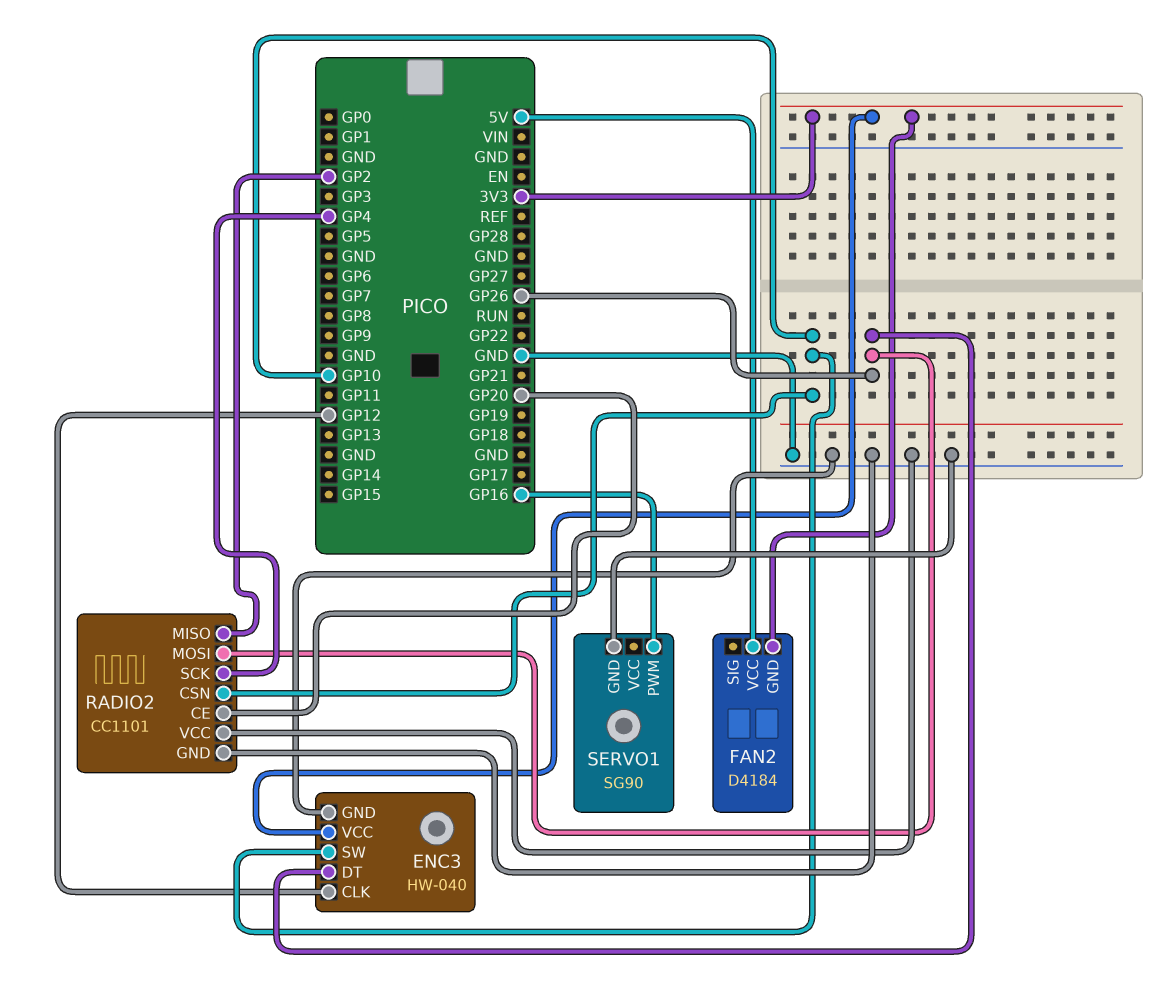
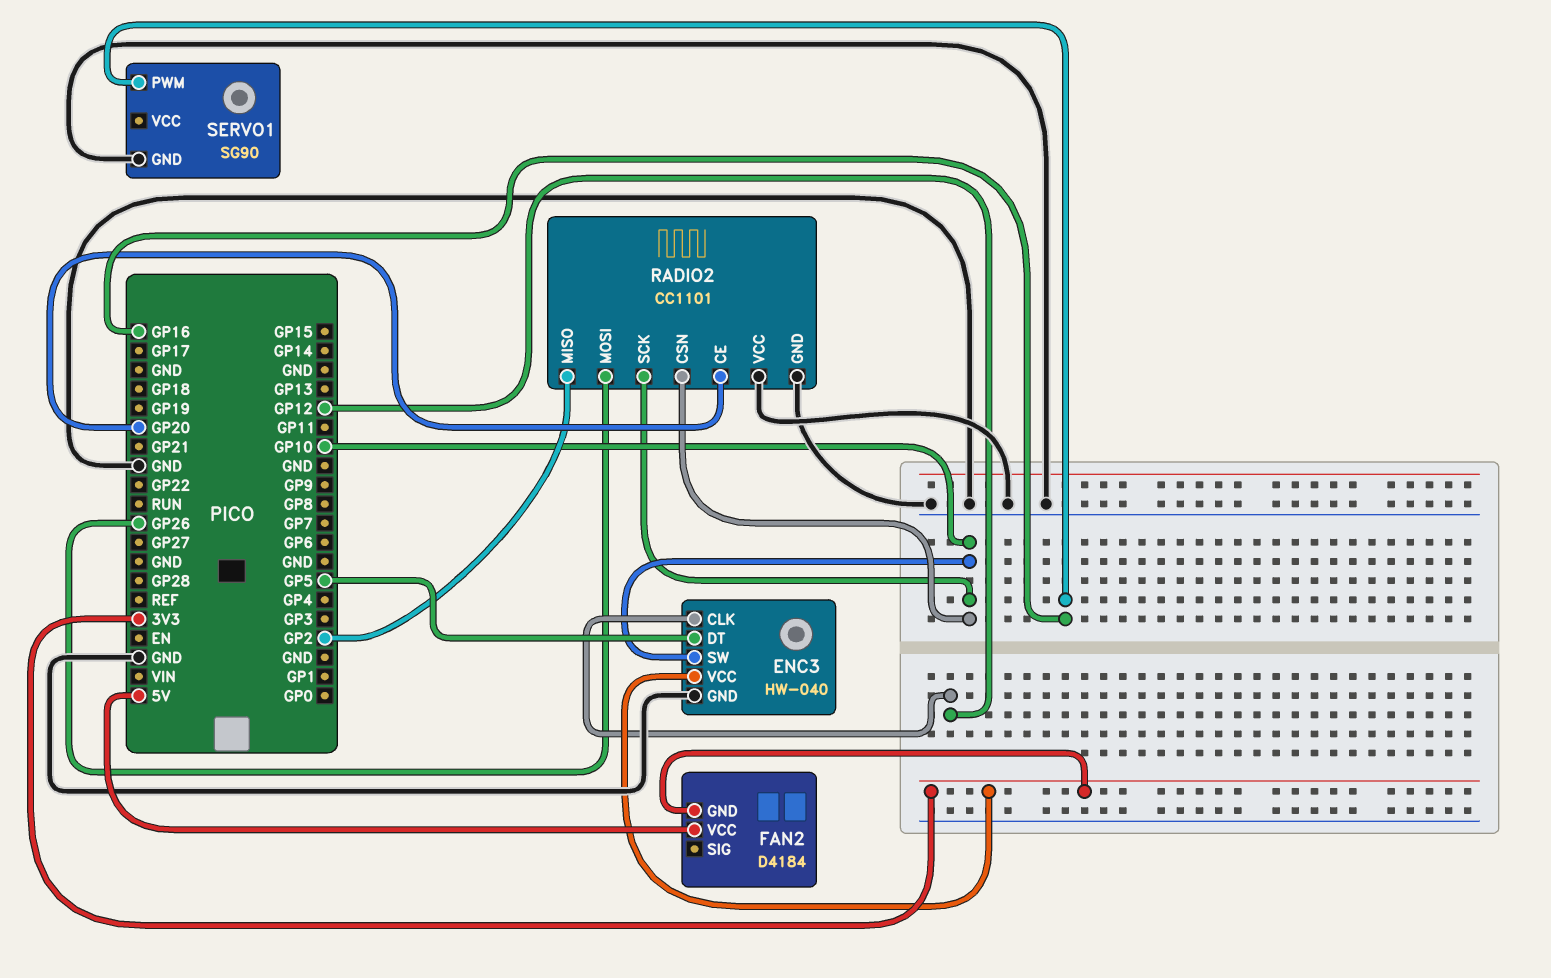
ENC3 pin DT: GP26 -> GP5
RADIO2 pin SCK: GP4 -> GP10

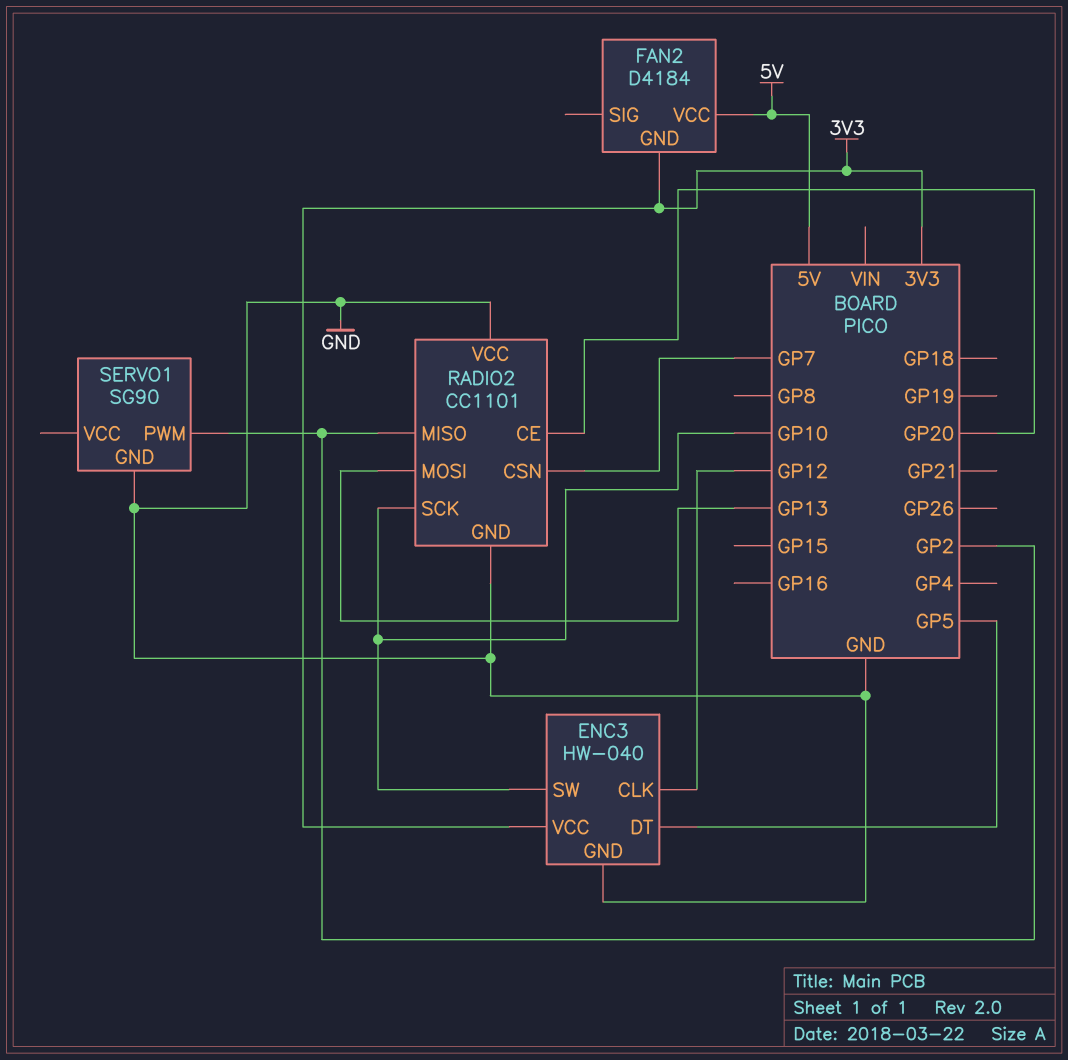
RADIO2 pin CSN: GP10 -> GP7
RADIO2 pin MOSI: GP26 -> GP13
SERVO1 pin PWM: GP16 -> GP2

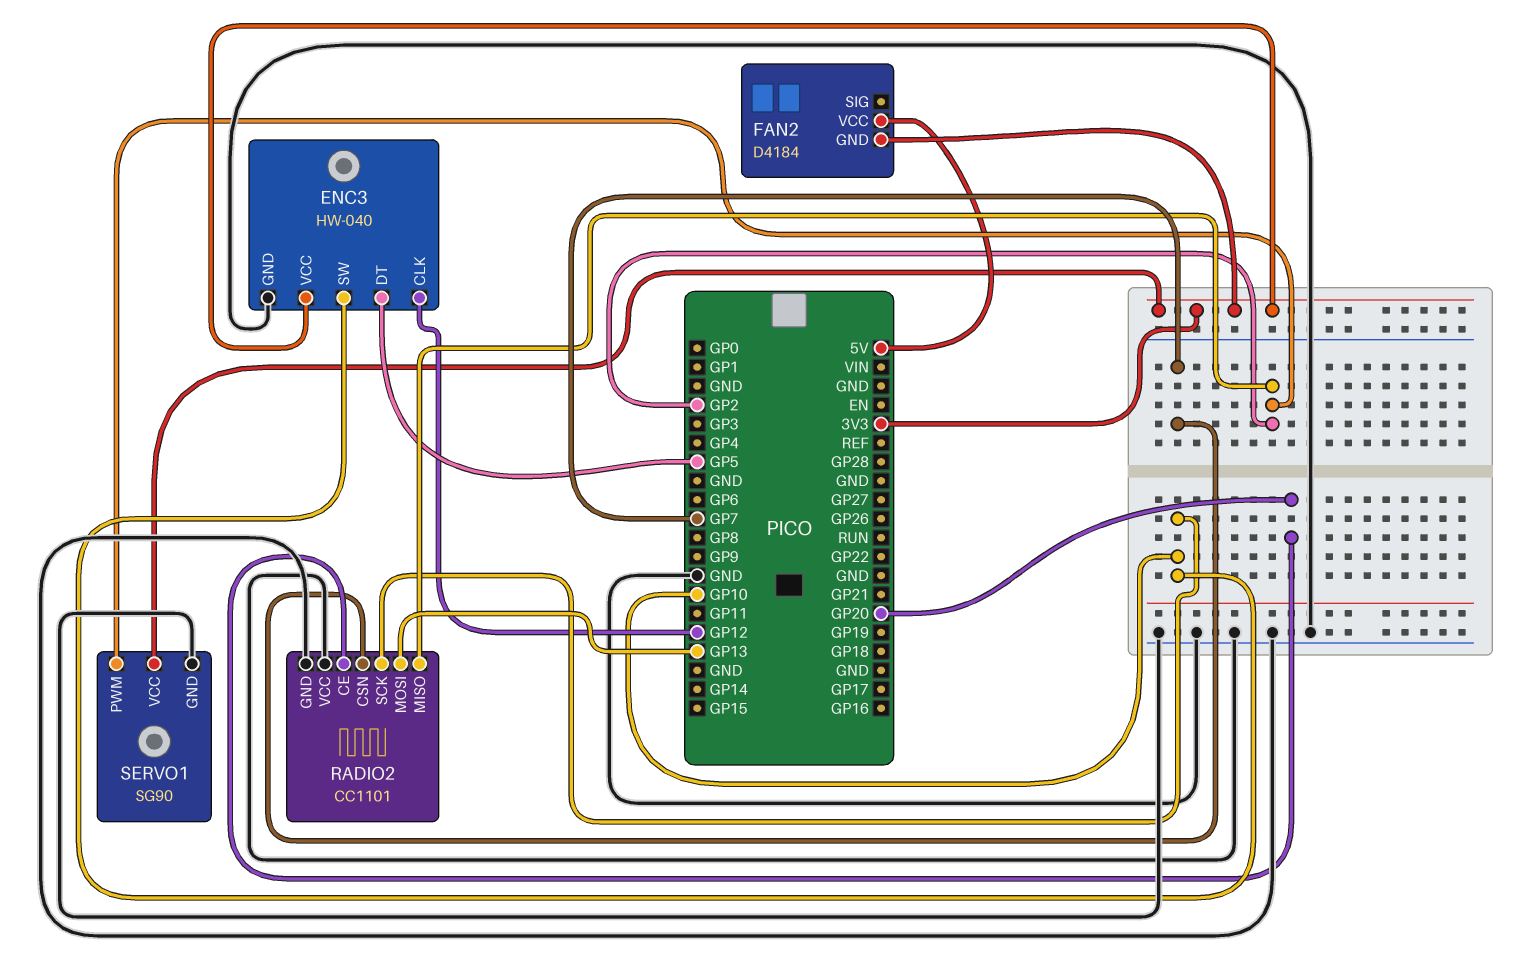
SERVO1 pin VCC: none -> 3V3

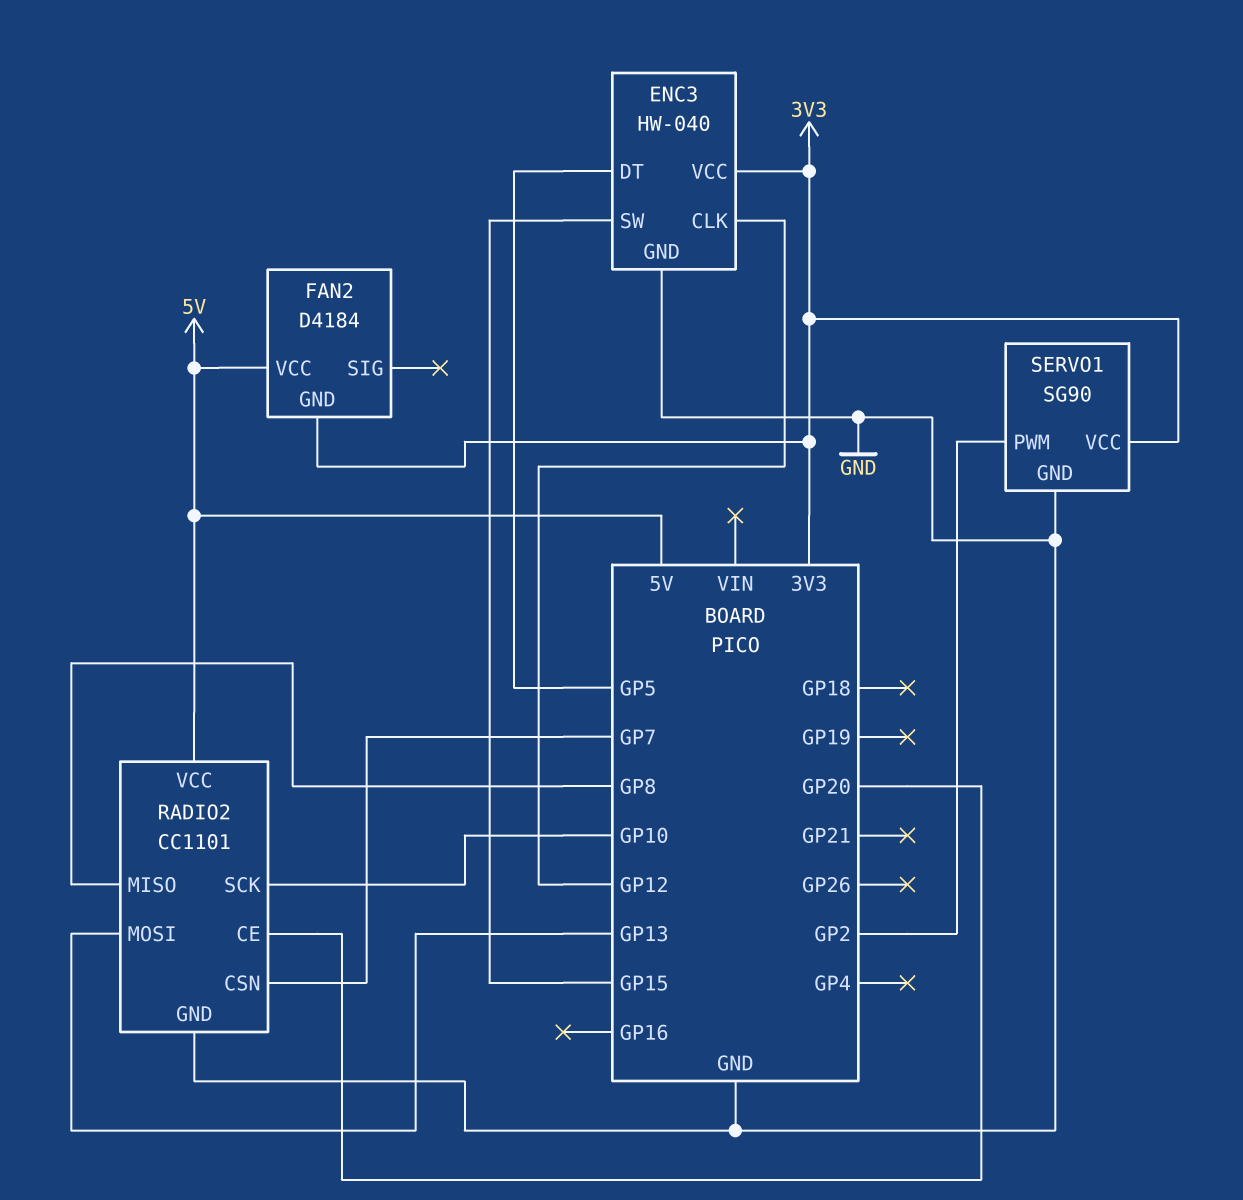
ENC3 pin SW: GP10 -> GP15
RADIO2 pin MISO: GP2 -> GP8
RADIO2 pin VCC: GND -> 5V

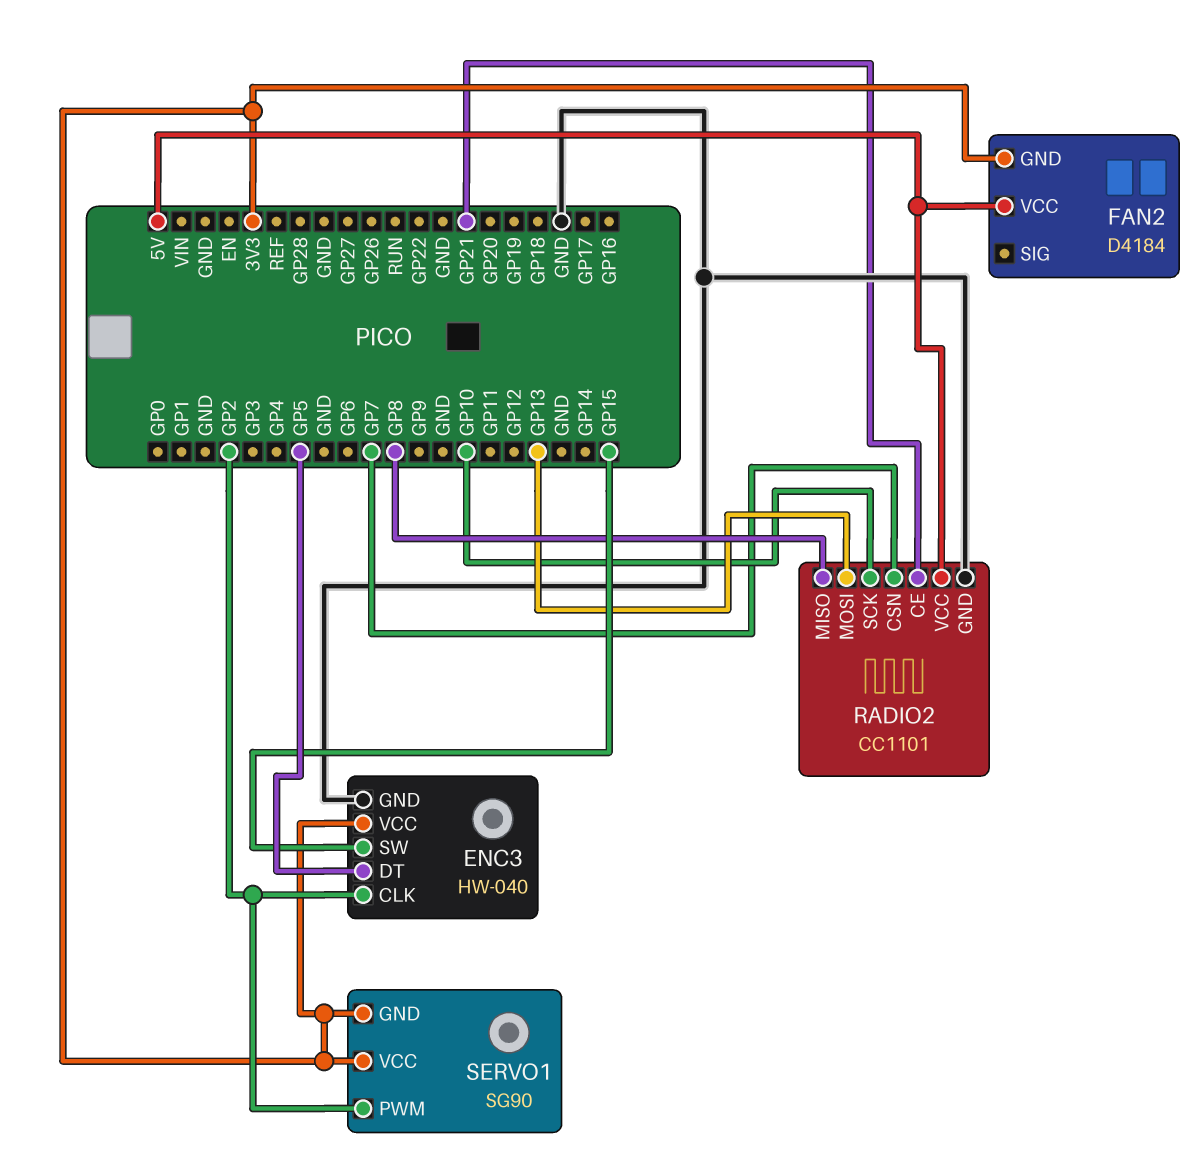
ENC3 pin CLK: GP12 -> GP2
RADIO2 pin CE: GP20 -> GP21
SERVO1 pin GND: GND -> 3V3

